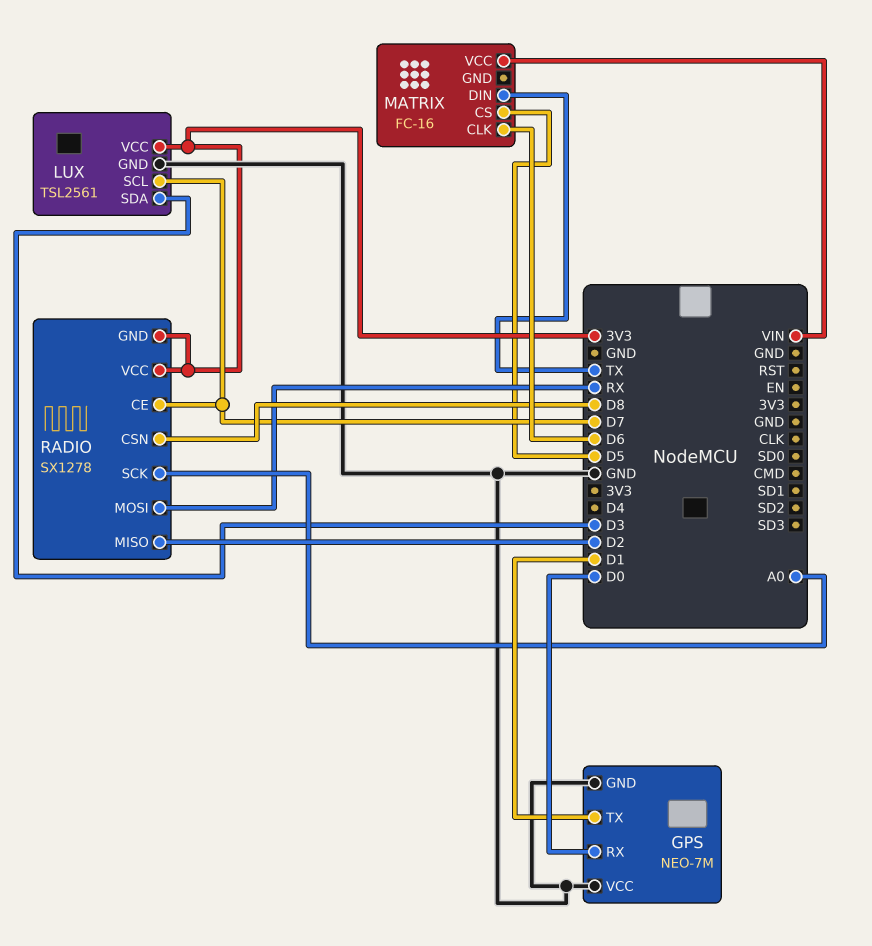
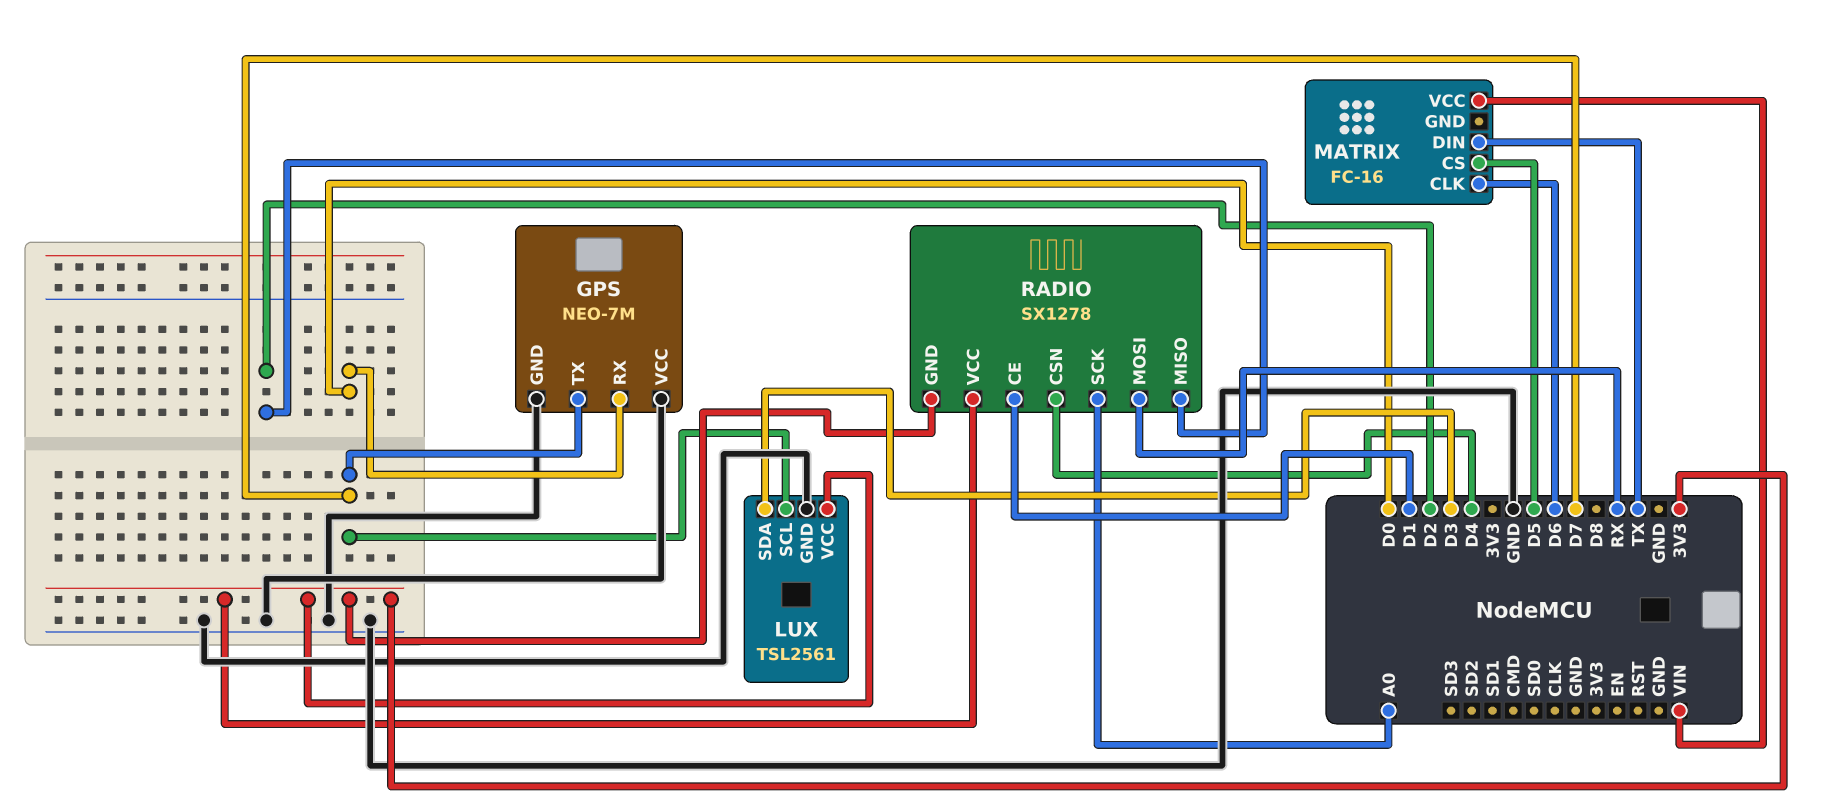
GPS pin TX: D1 -> D7
RADIO pin CE: D7 -> D1
RADIO pin CSN: D8 -> D4

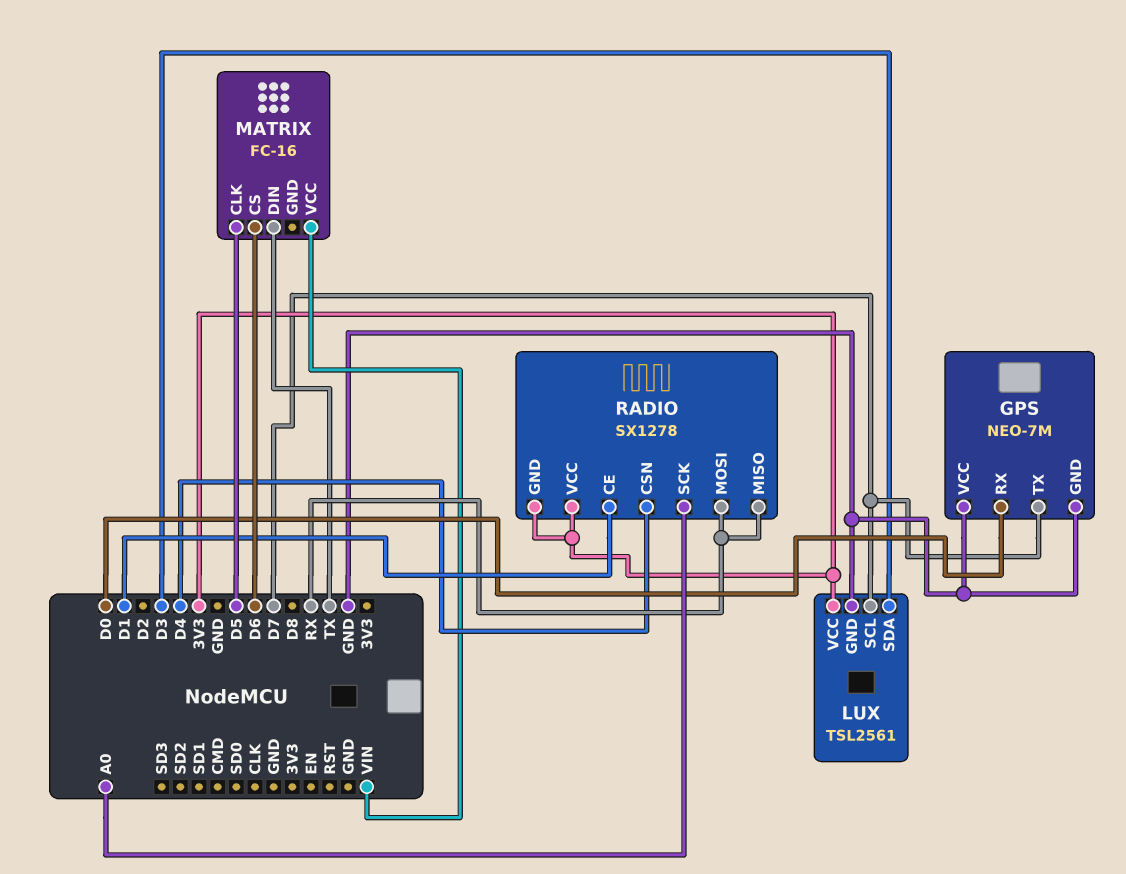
MATRIX pin CLK: D6 -> D5
MATRIX pin CS: D5 -> D6
RADIO pin MISO: D2 -> RX

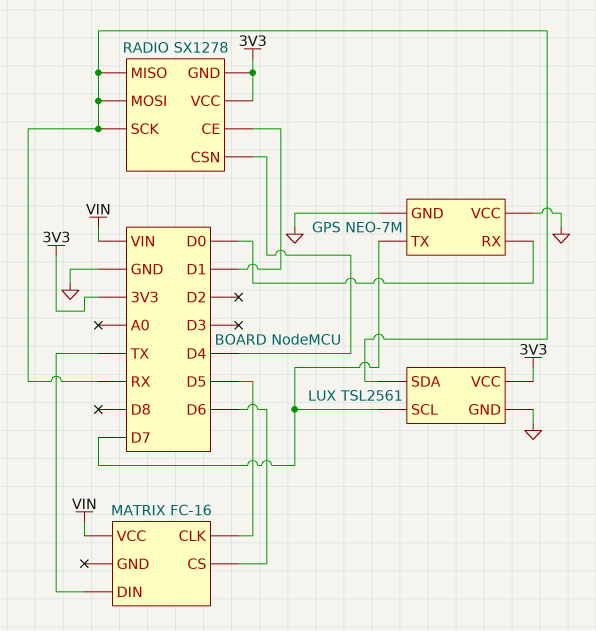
LUX pin SDA: D3 -> RX
RADIO pin SCK: A0 -> RX

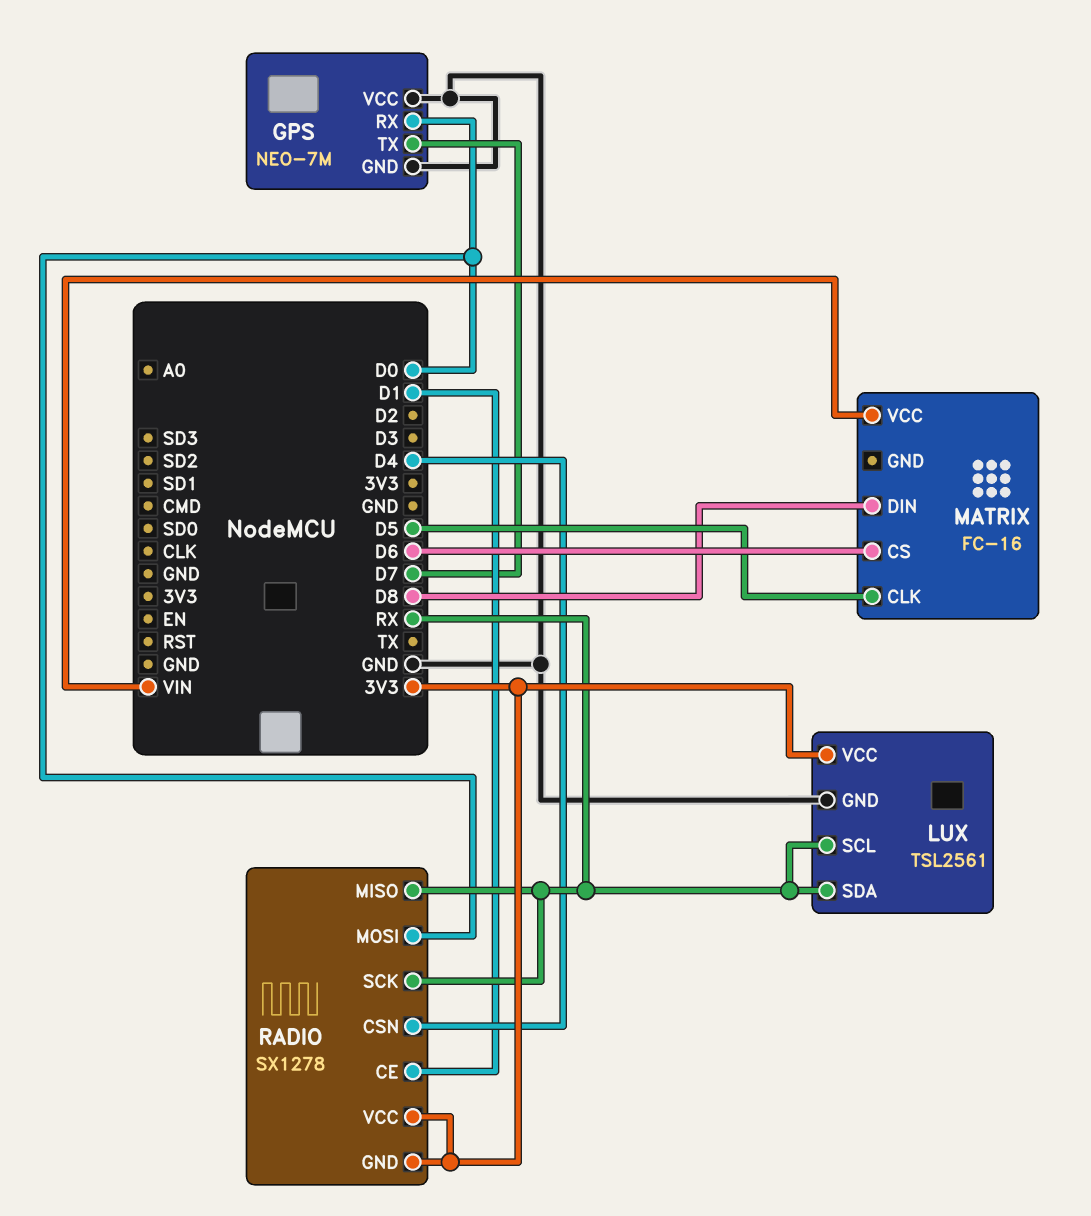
LUX pin SCL: D7 -> RX
MATRIX pin DIN: TX -> D8
RADIO pin MOSI: RX -> D0

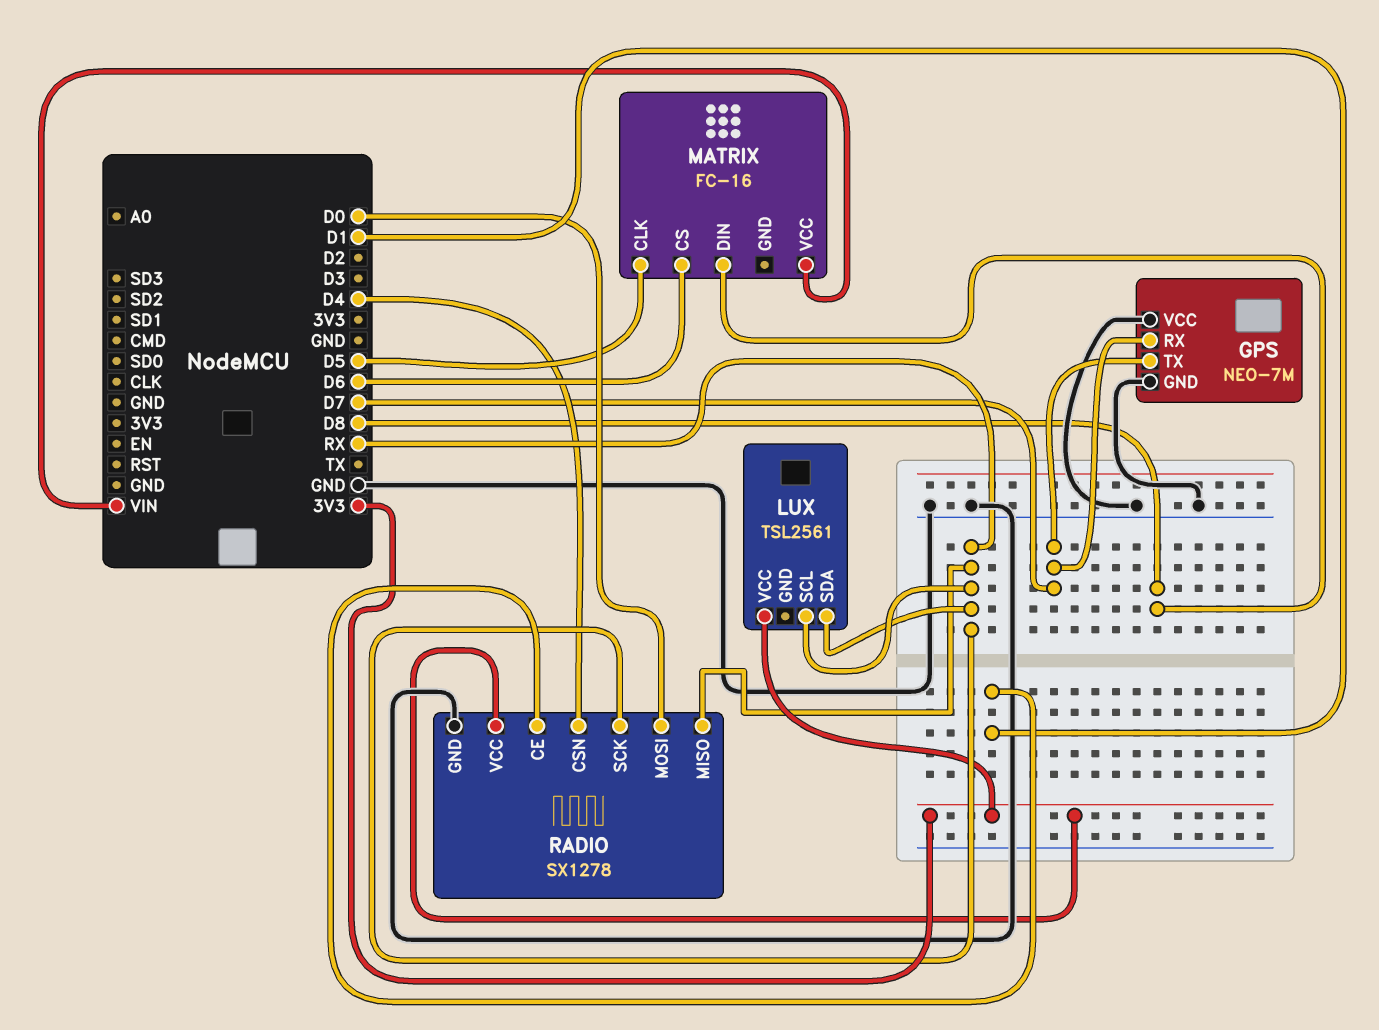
GPS pin RX: D0 -> D7
LUX pin GND: GND -> none
RADIO pin GND: 3V3 -> GND

